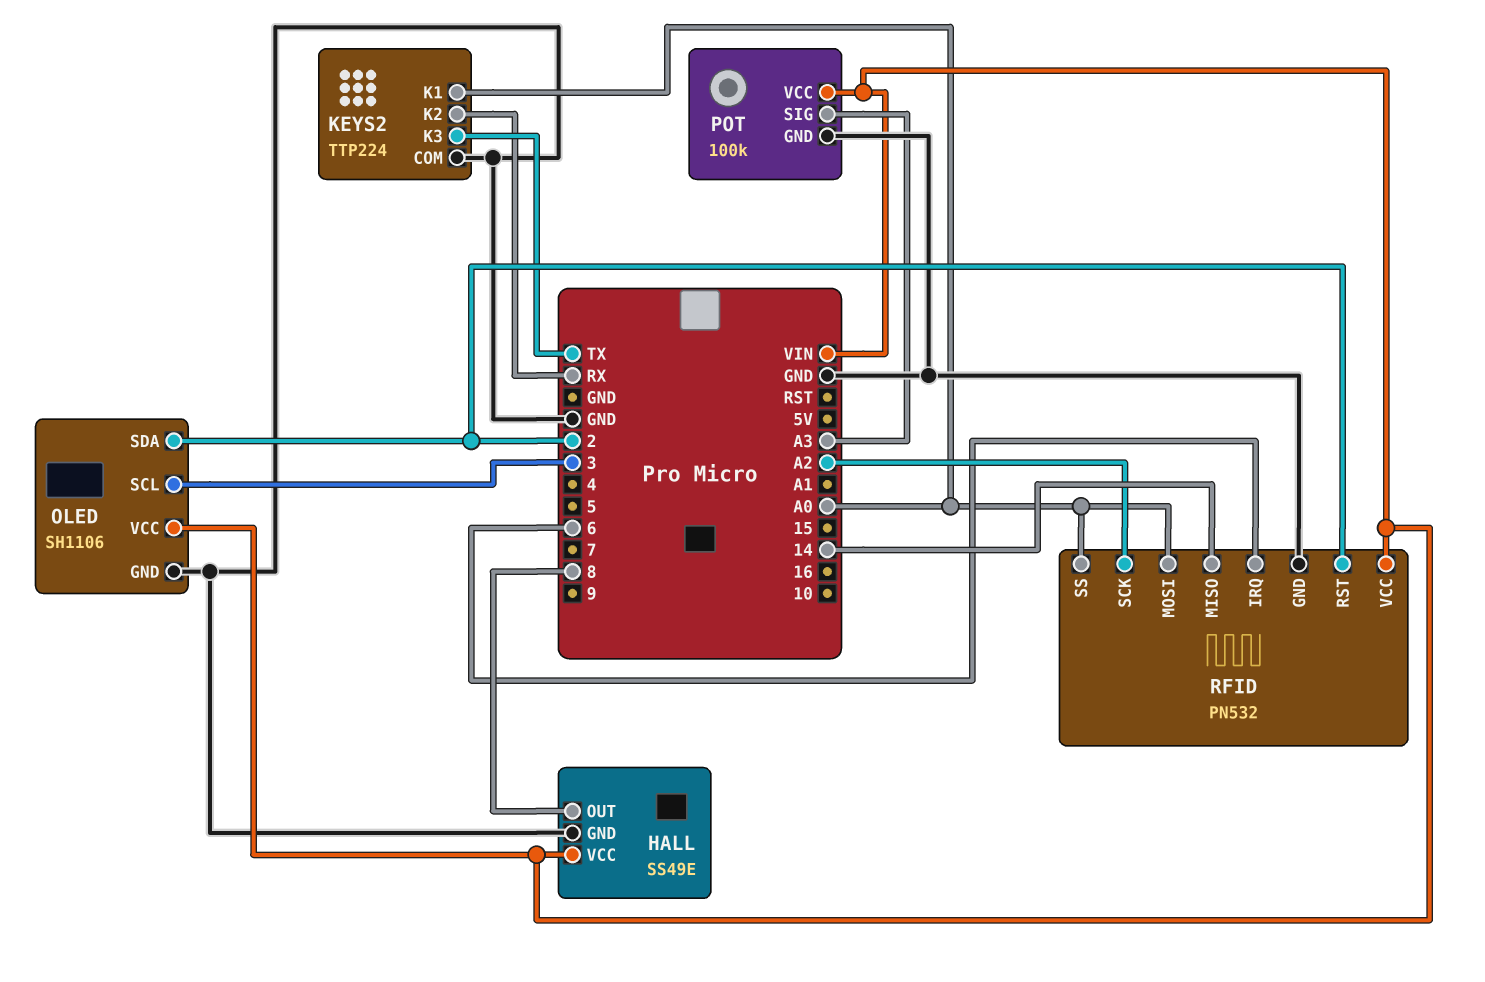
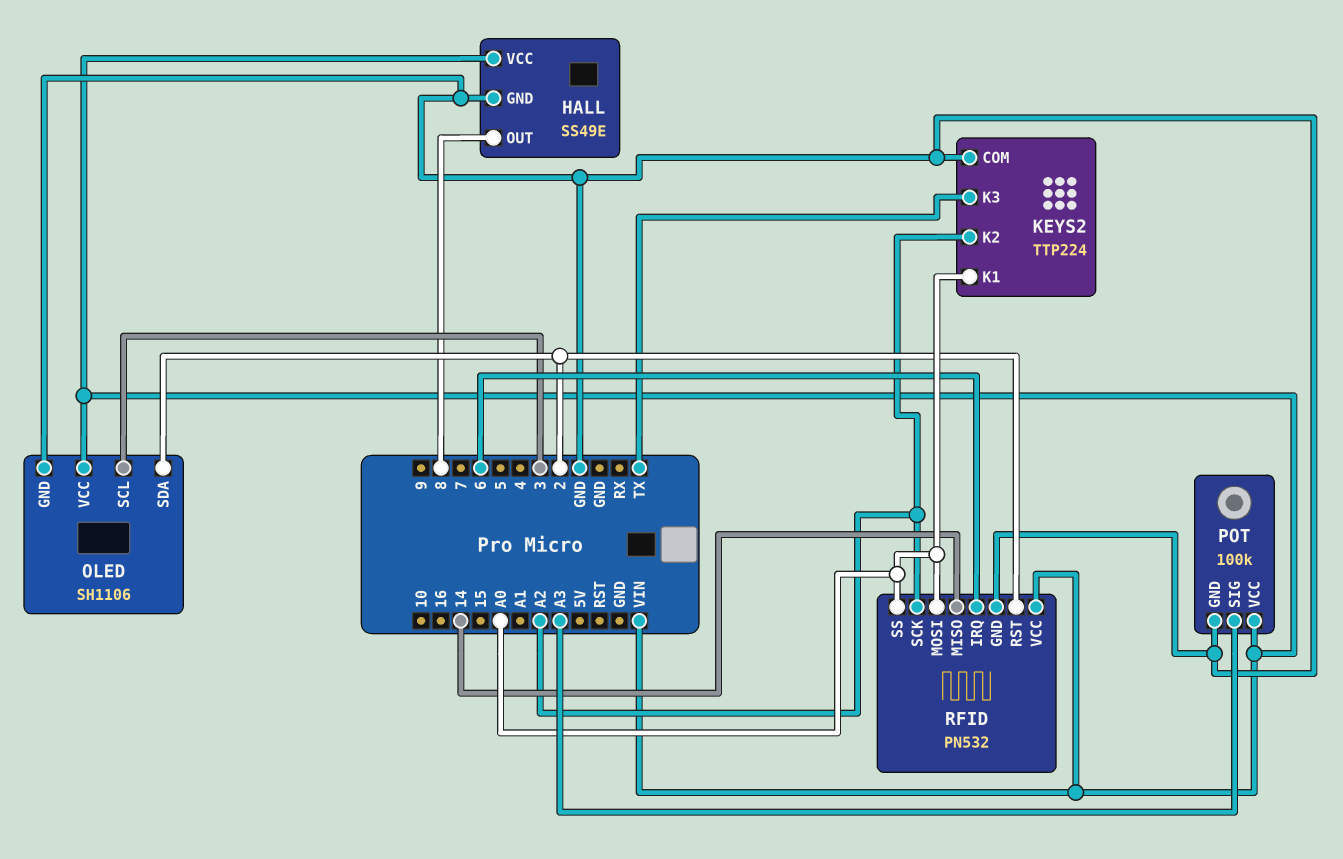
KEYS2 pin K2: RX -> A2

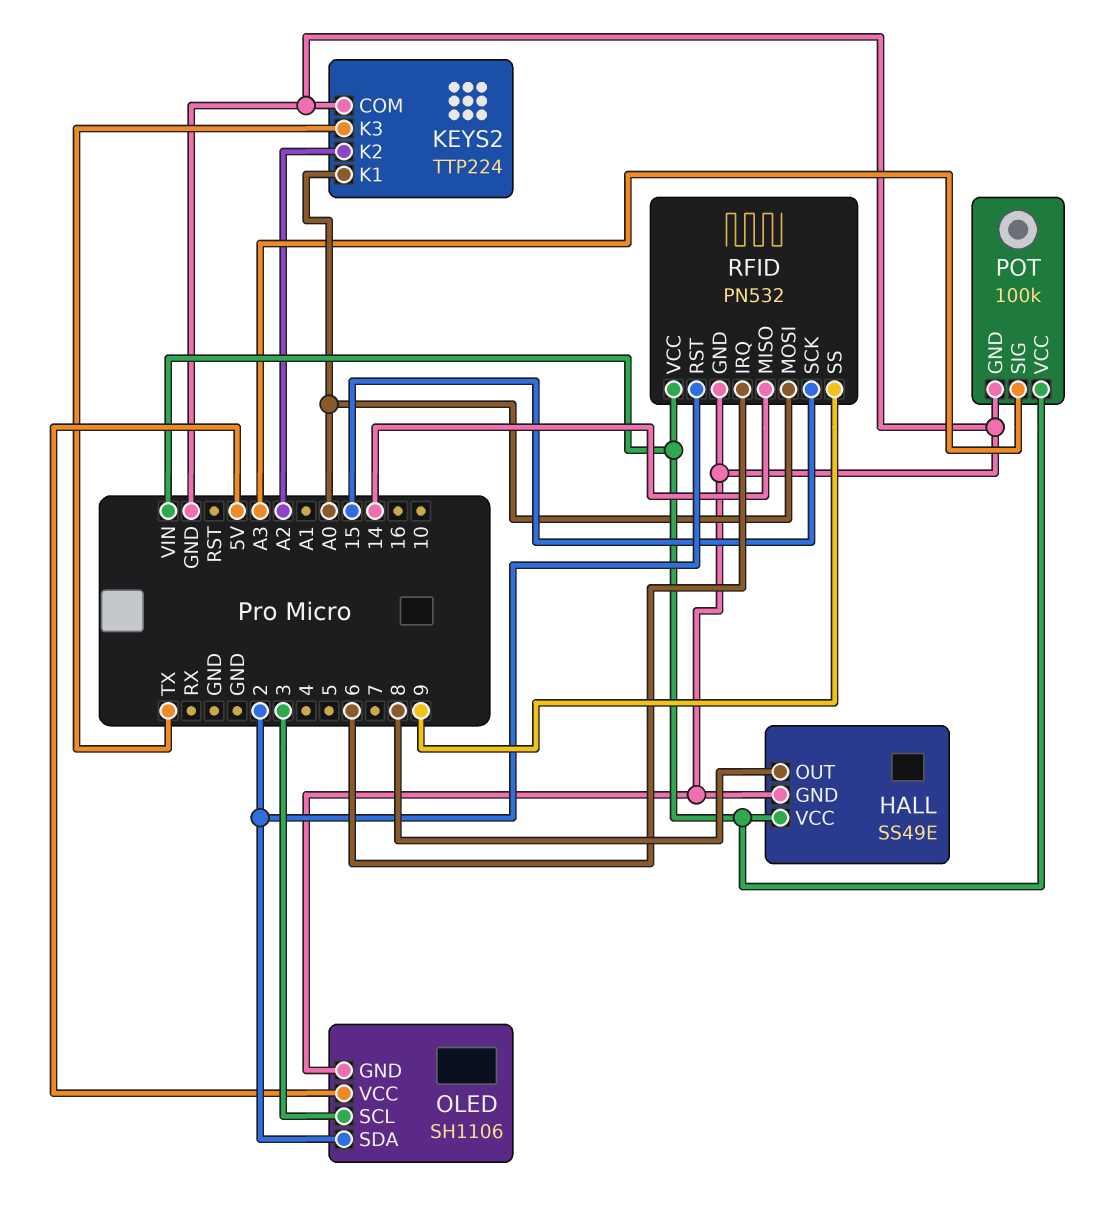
OLED pin VCC: VIN -> 5V
RFID pin SCK: A2 -> 15
RFID pin SS: A0 -> 9

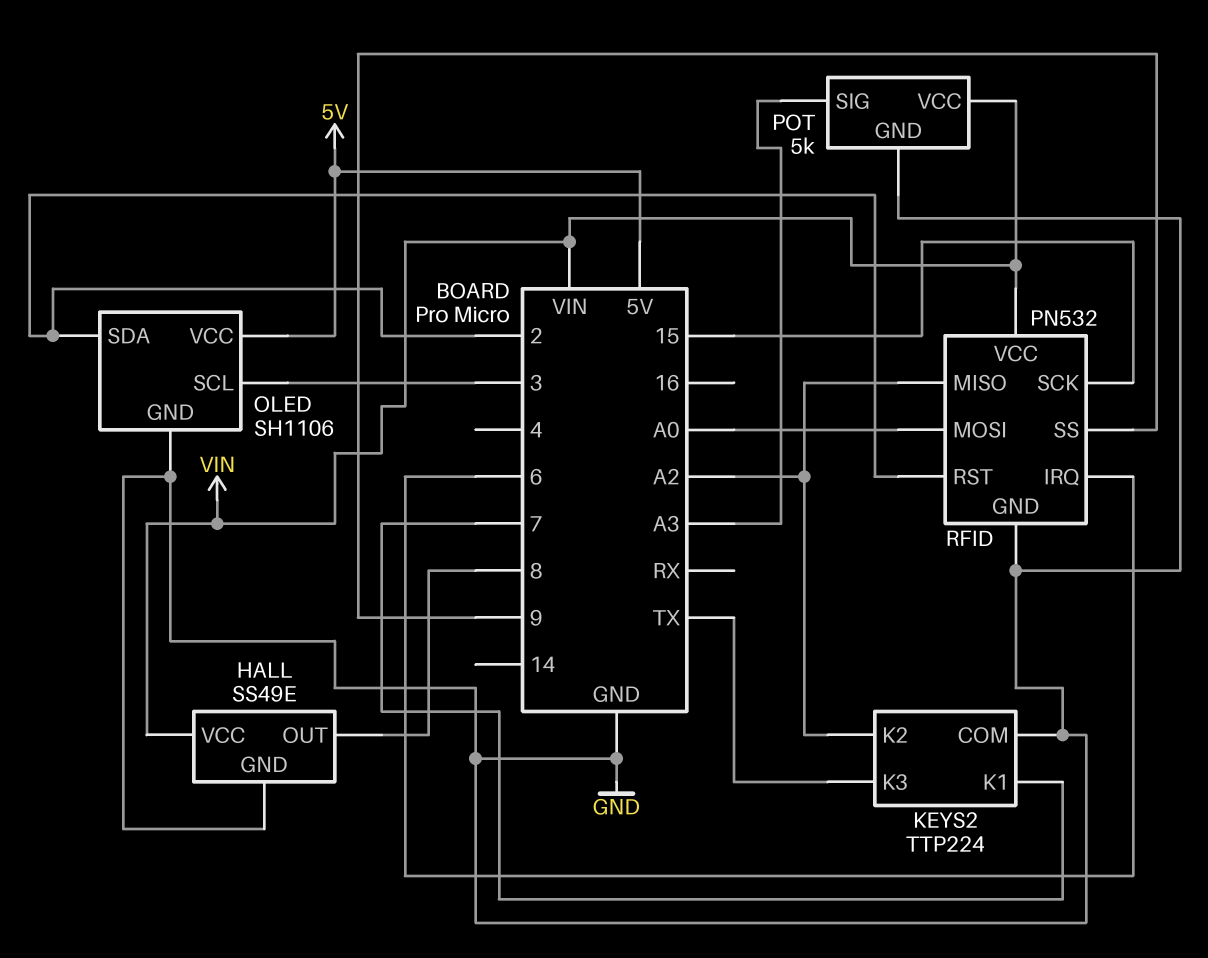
KEYS2 pin K1: A0 -> 7
POT: 100k -> 5k
RFID pin MISO: 14 -> A2

